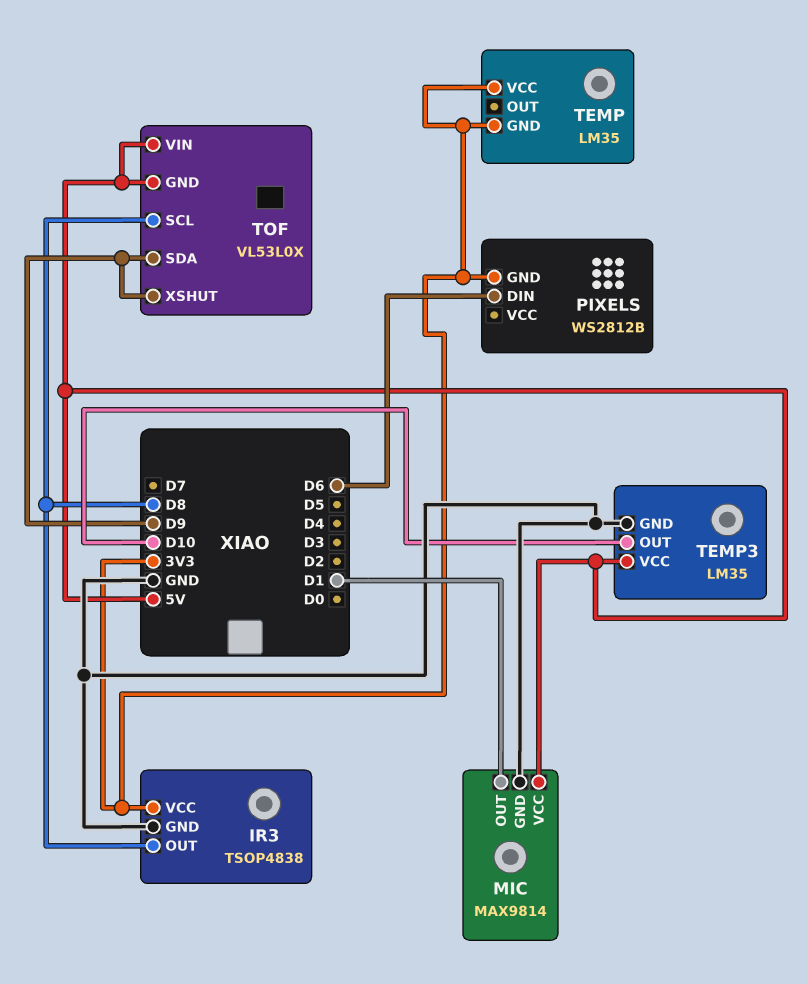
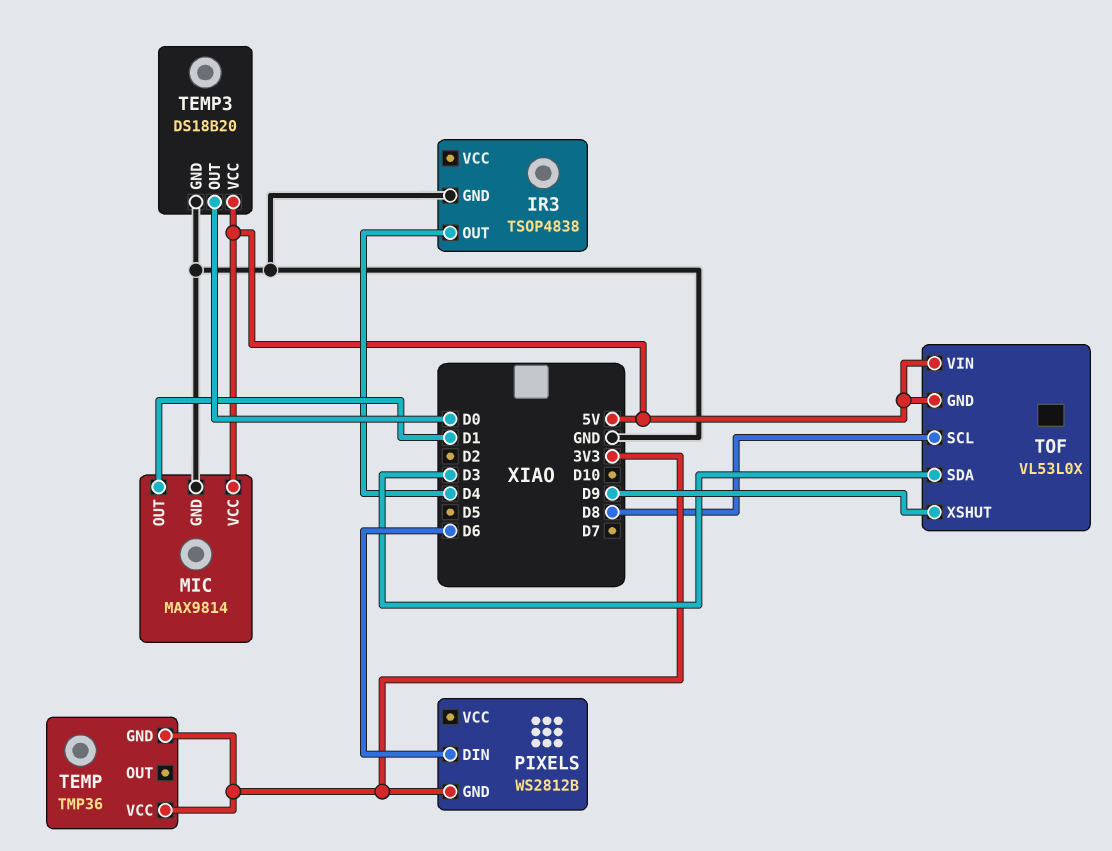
IR3 pin OUT: D8 -> D4
IR3 pin VCC: 3V3 -> none
TEMP: LM35 -> TMP36
TEMP3: LM35 -> DS18B20
TEMP3 pin OUT: D10 -> D0
TOF pin SDA: D9 -> D3

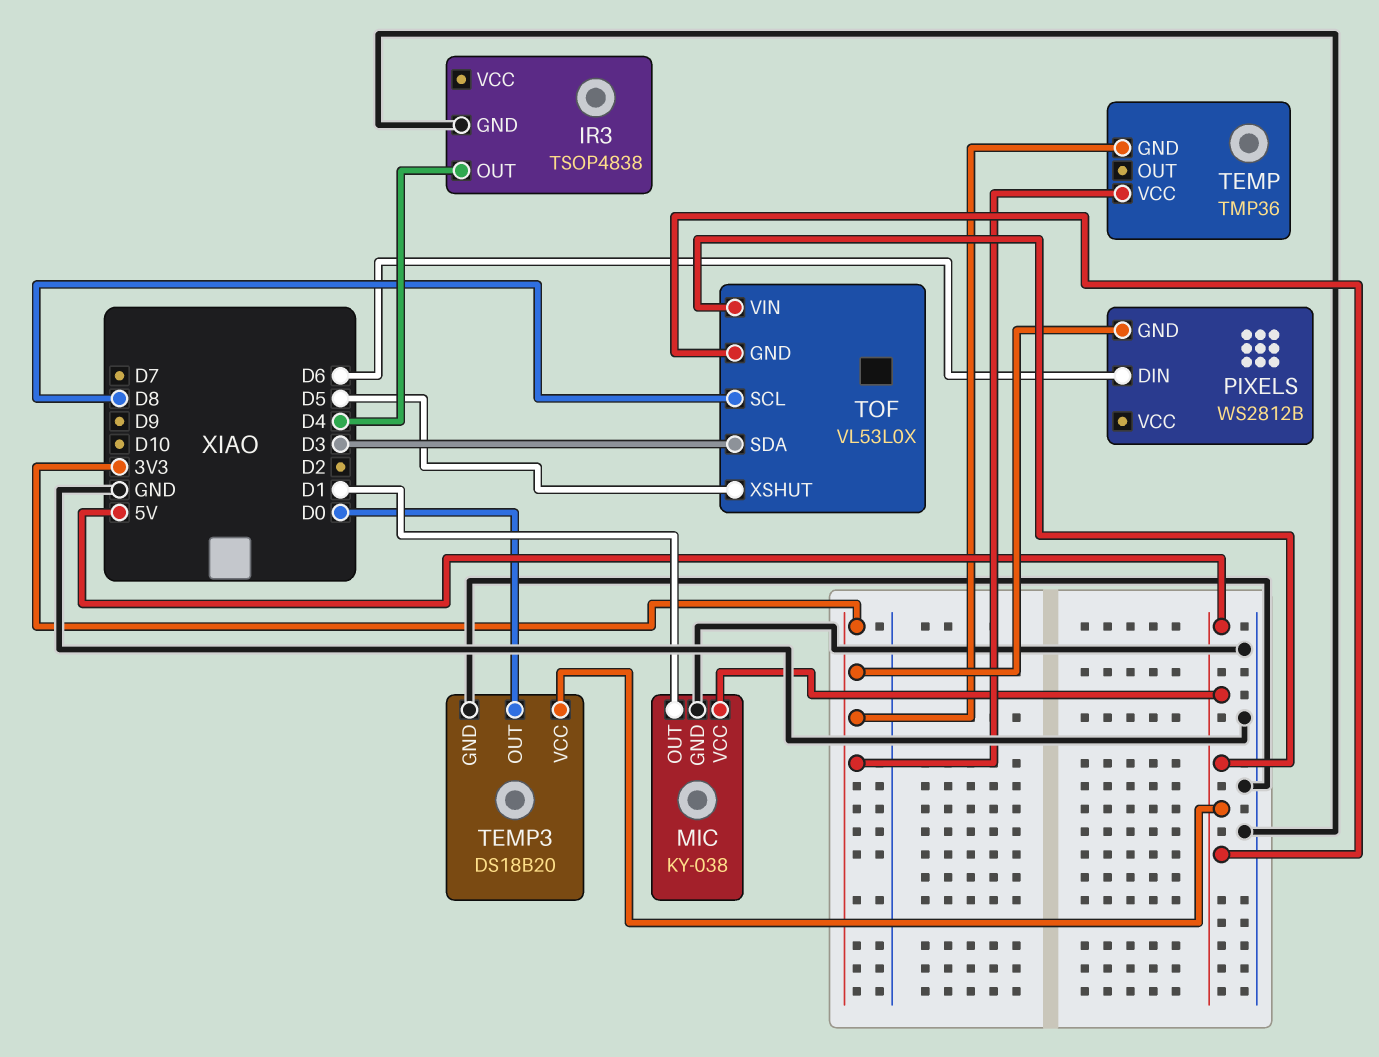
MIC: MAX9814 -> KY-038
TOF pin XSHUT: D9 -> D5

